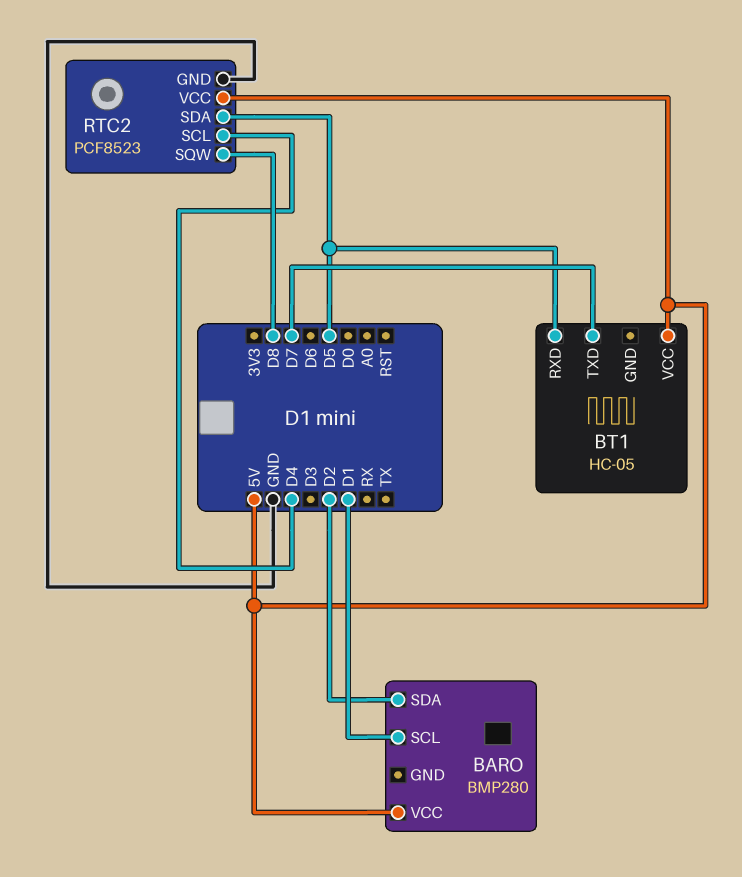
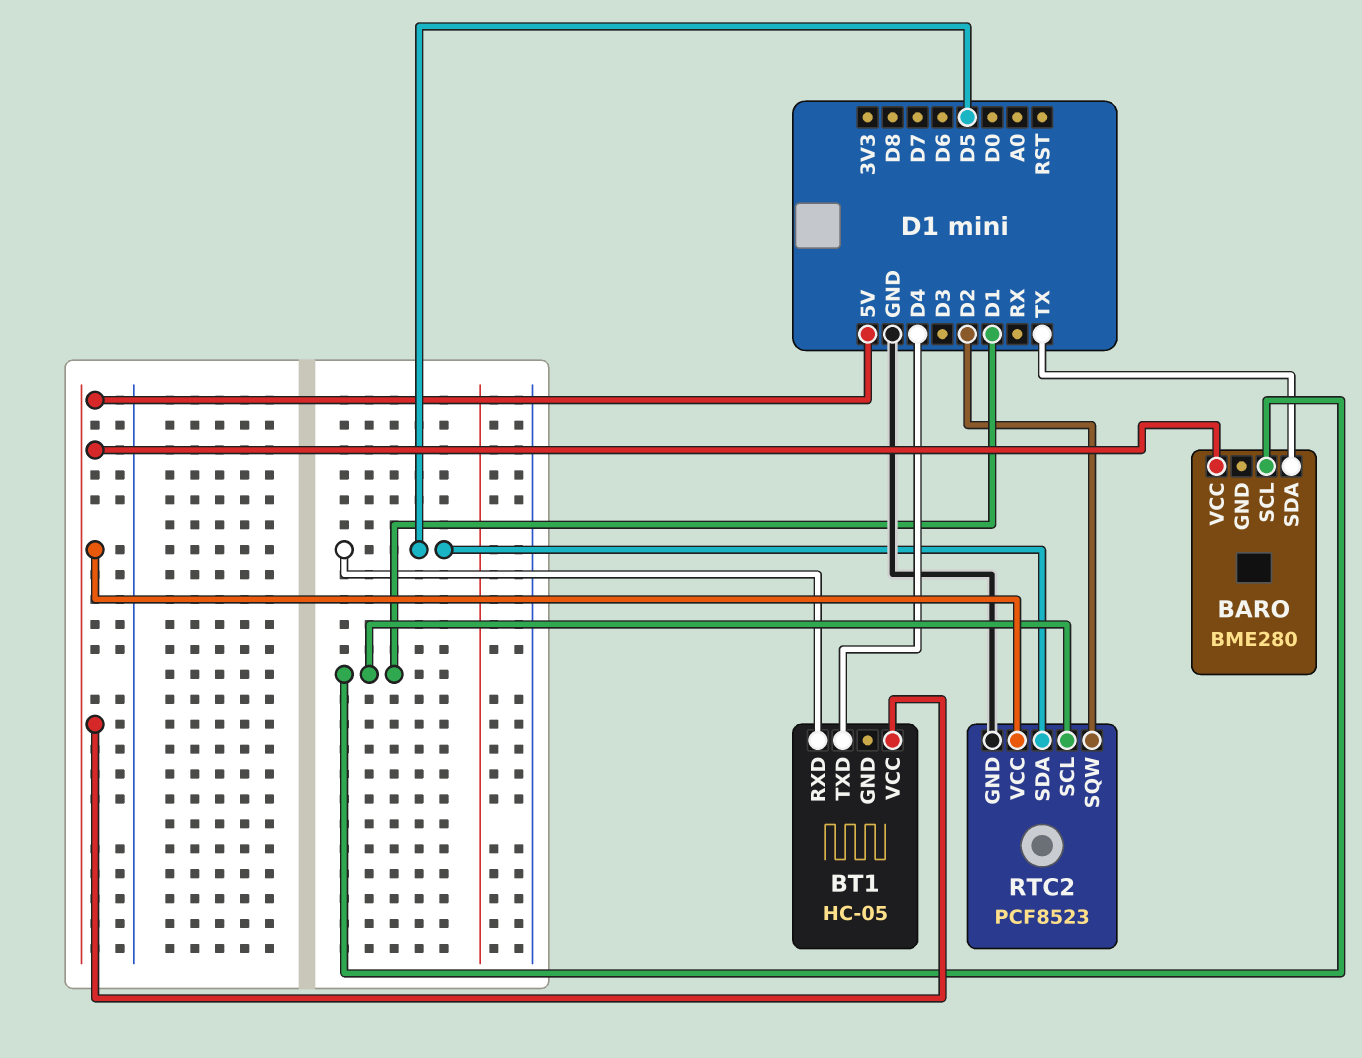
BARO: BMP280 -> BME280
BARO pin SDA: D2 -> TX
BT1 pin TXD: D7 -> D4
RTC2 pin SCL: D4 -> D1
RTC2 pin SQW: D8 -> D2

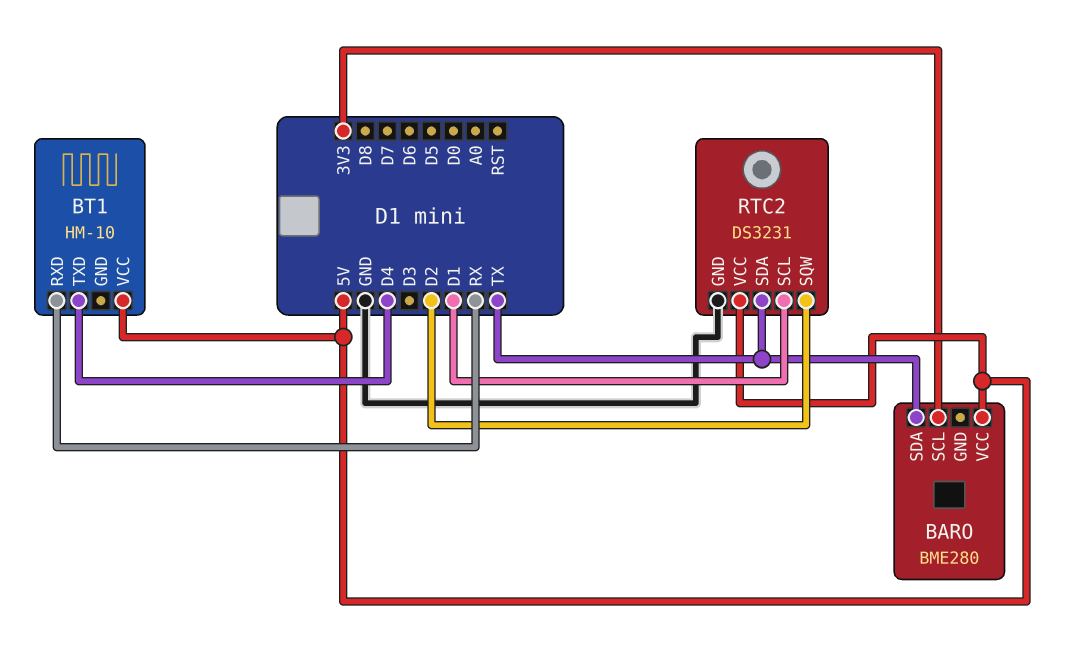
BARO pin SCL: D1 -> 3V3
BT1: HC-05 -> HM-10
BT1 pin RXD: D5 -> RX
RTC2: PCF8523 -> DS3231
RTC2 pin SDA: D5 -> TX

